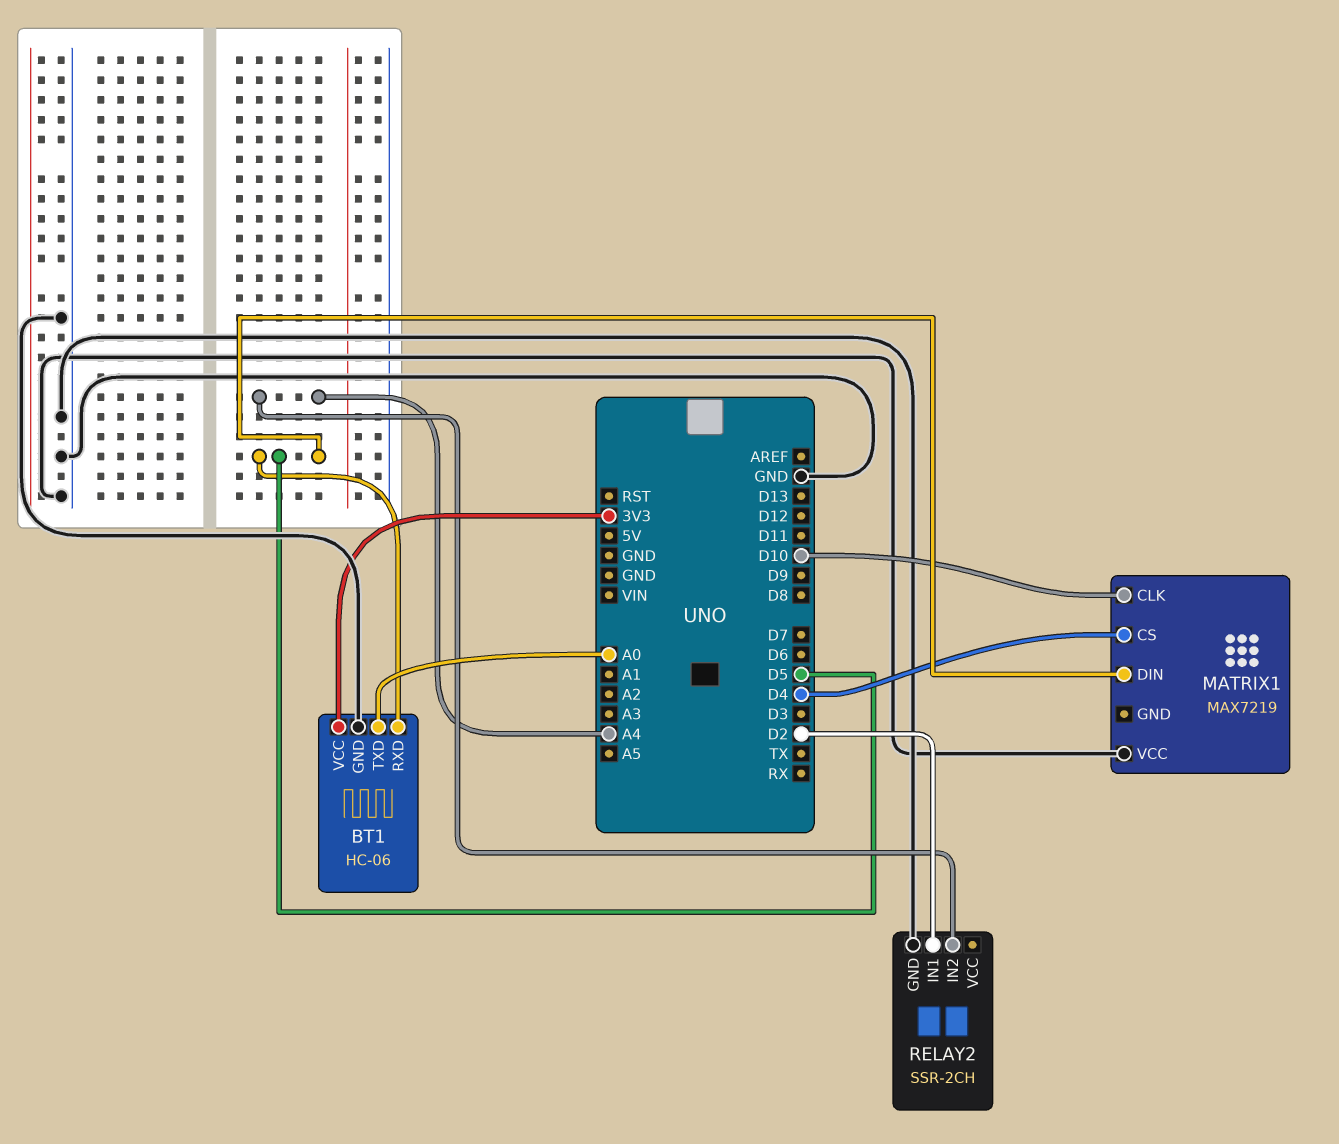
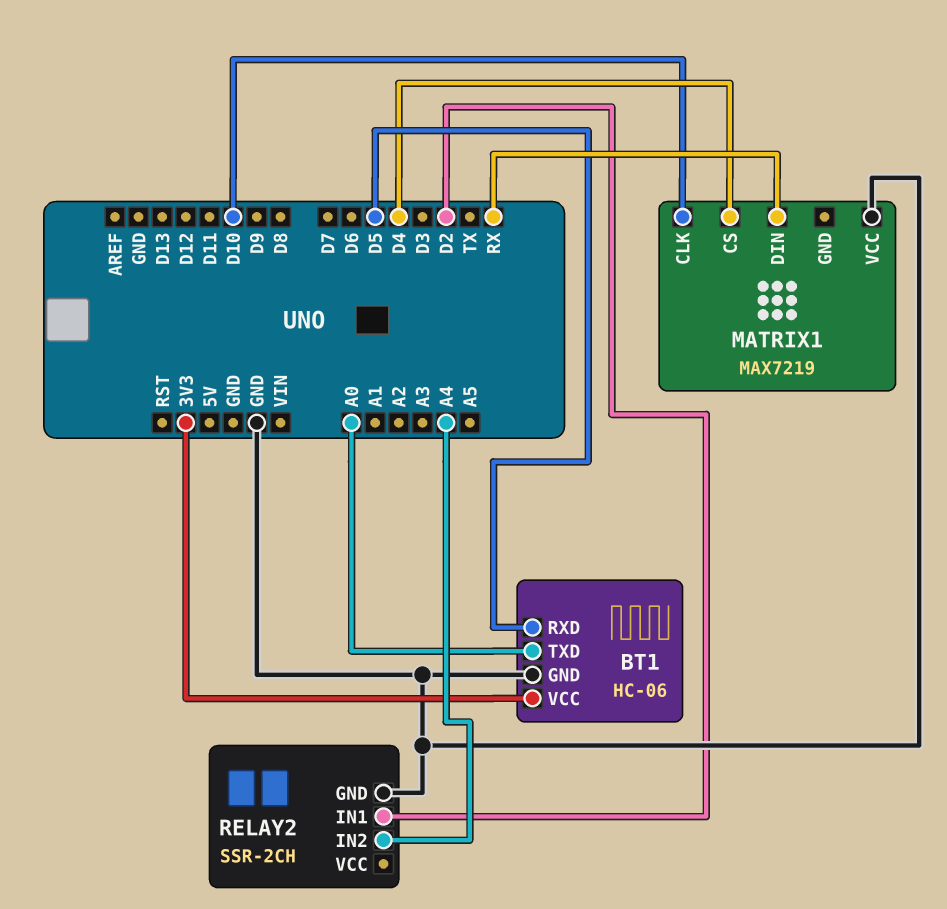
MATRIX1 pin DIN: D5 -> RX

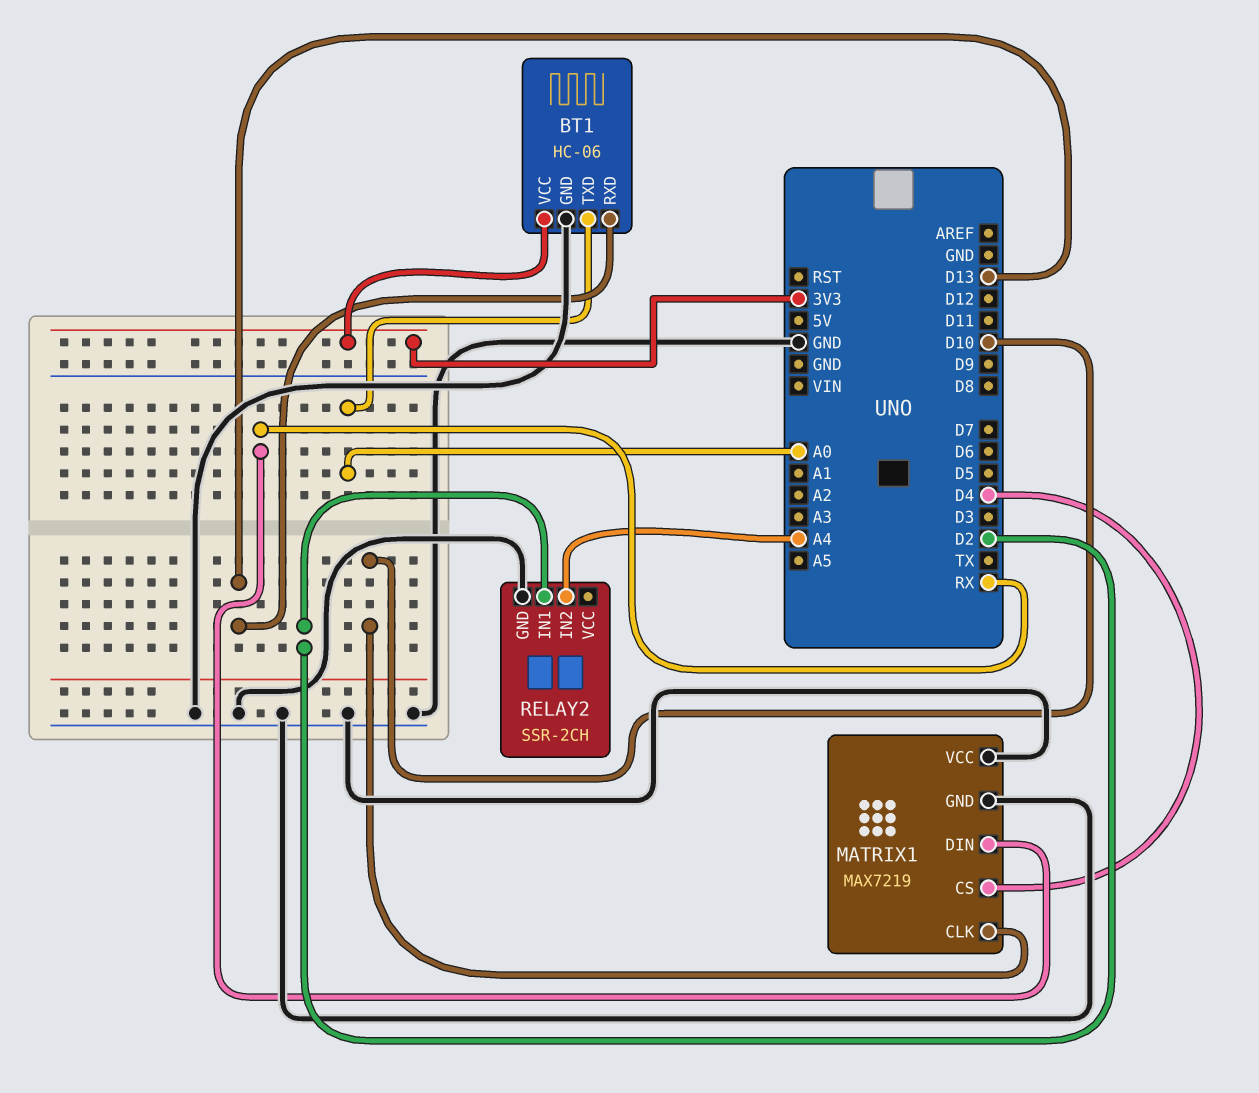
BT1 pin RXD: D5 -> D13
MATRIX1 pin GND: none -> GND

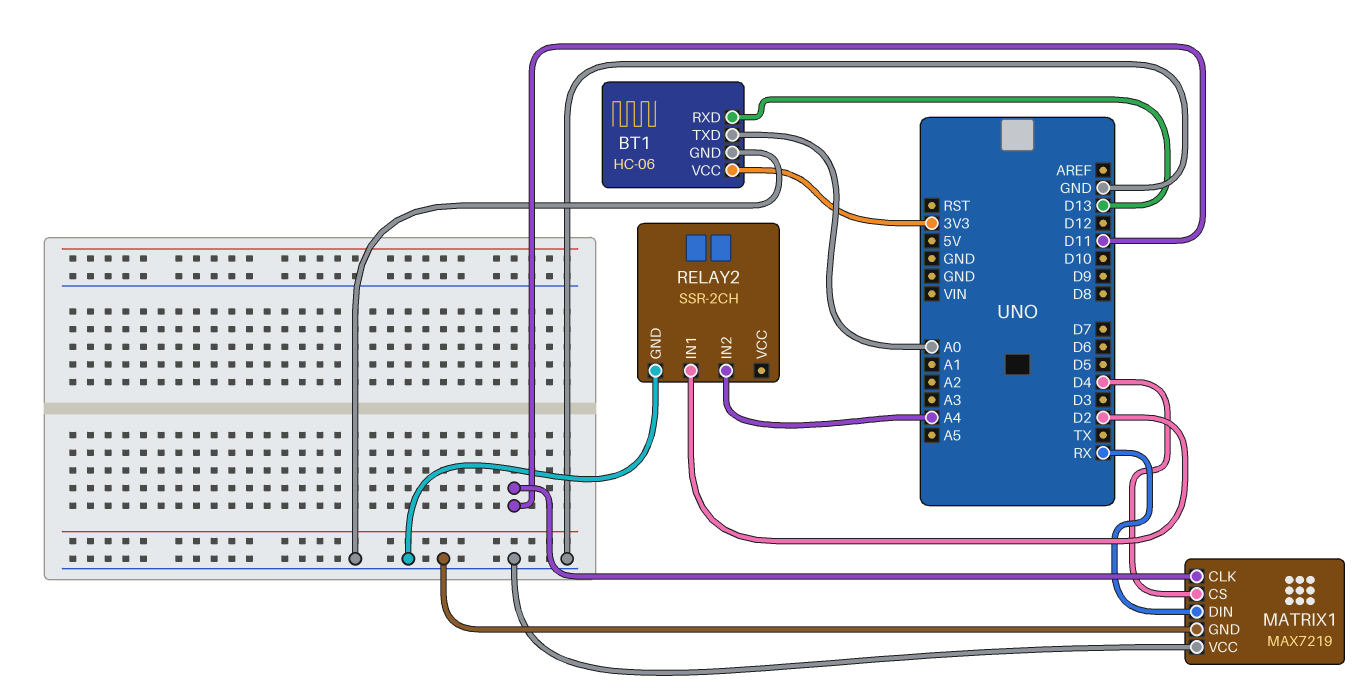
MATRIX1 pin CLK: D10 -> D11

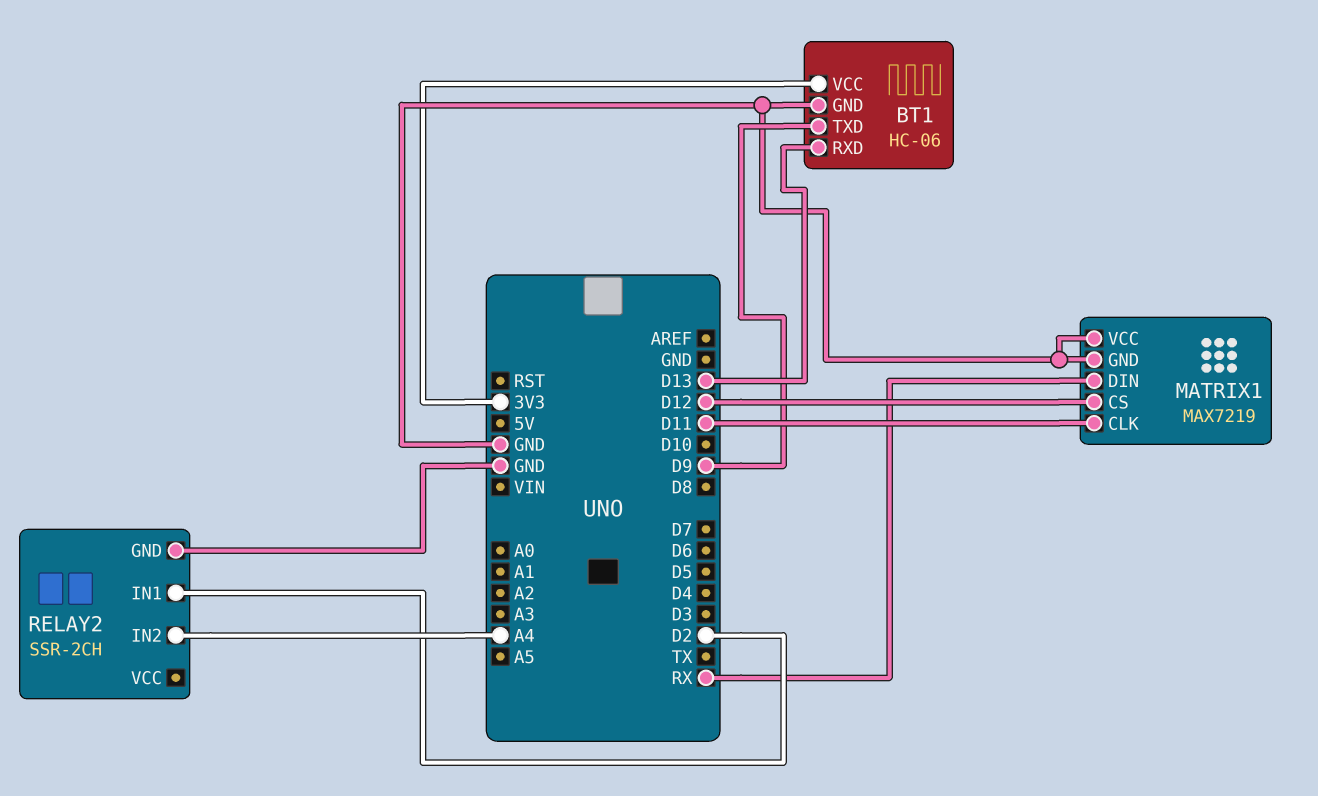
BT1 pin TXD: A0 -> D9
MATRIX1 pin CS: D4 -> D12

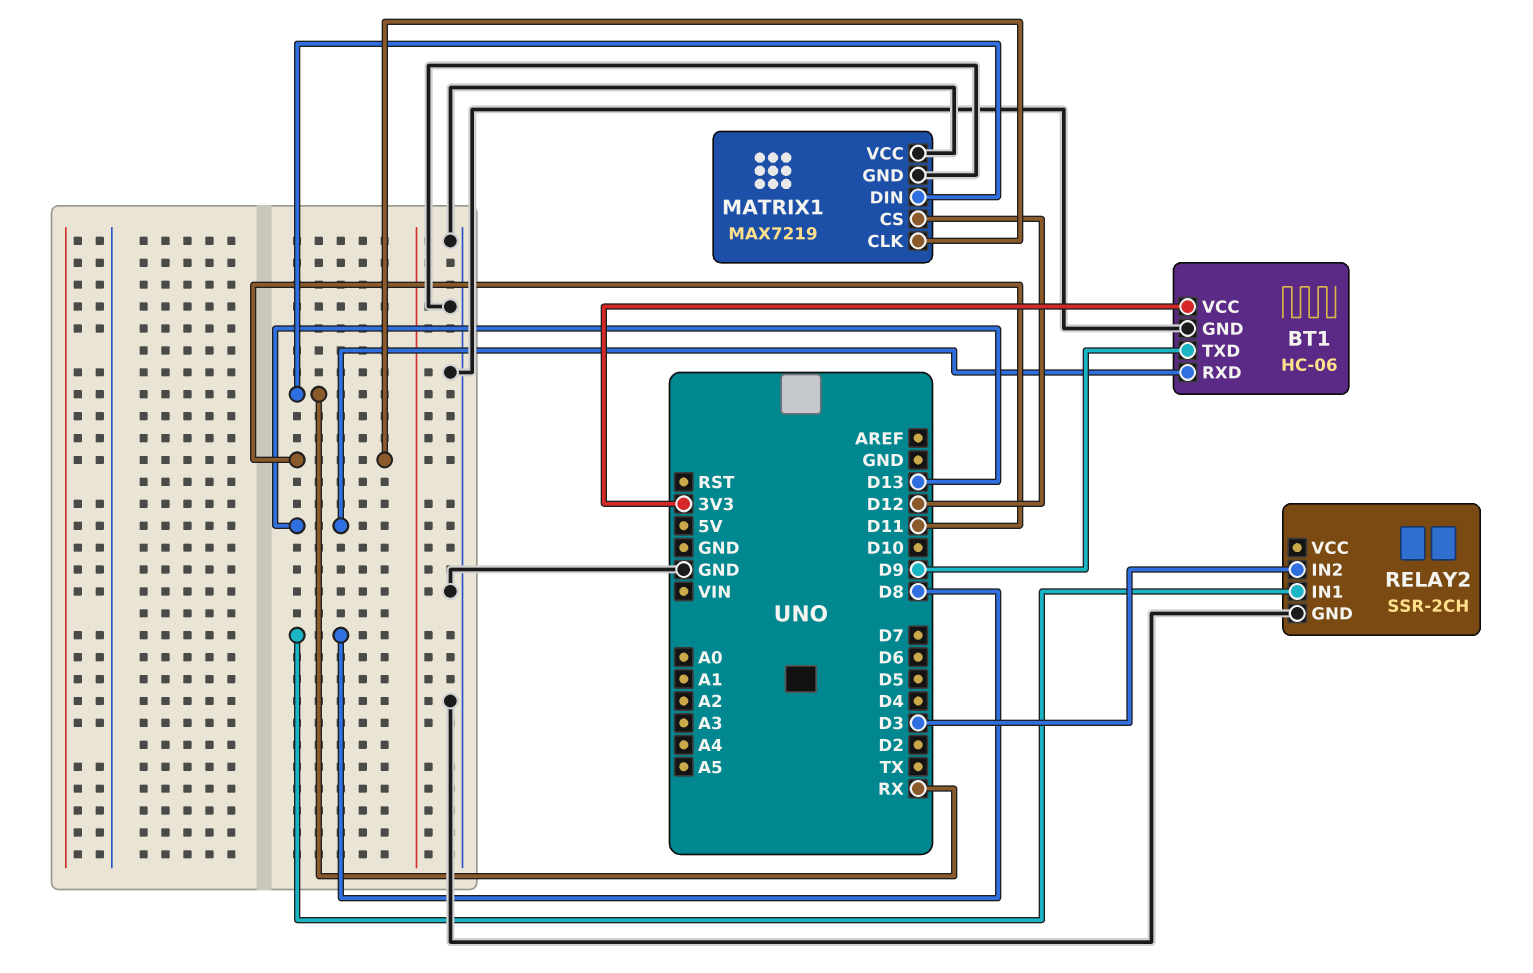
RELAY2 pin IN1: D2 -> D8
RELAY2 pin IN2: A4 -> D3

